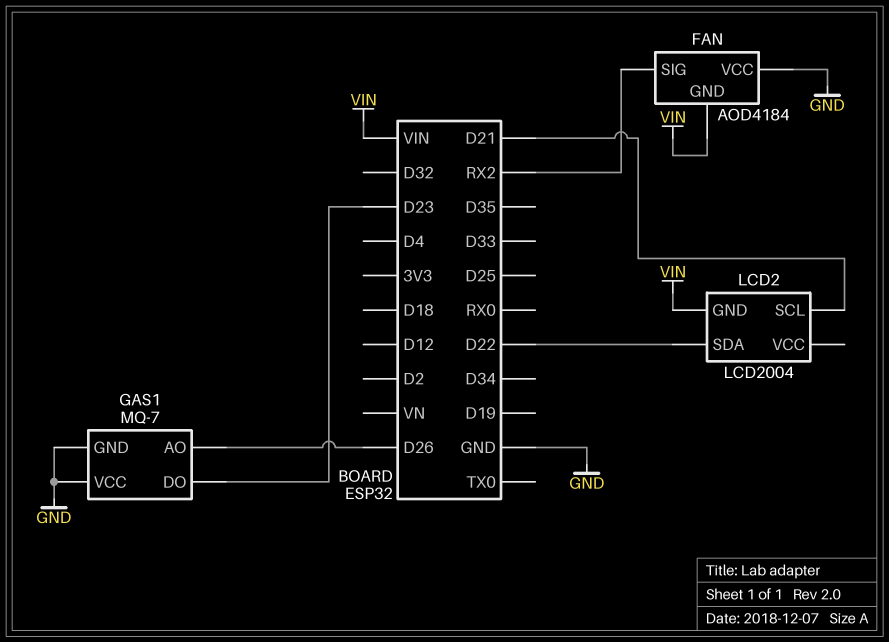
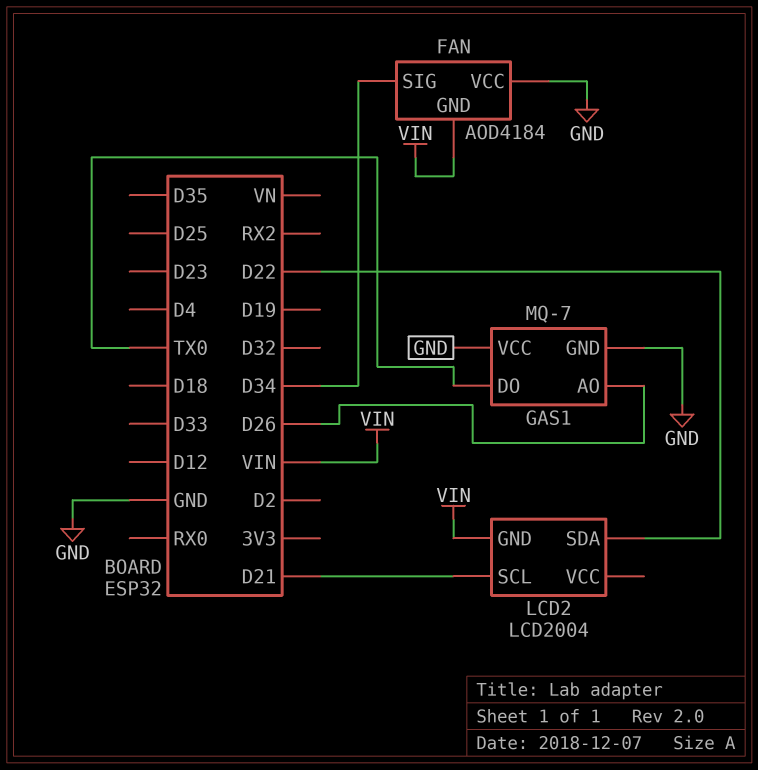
FAN pin SIG: RX2 -> D34
GAS1 pin DO: D23 -> TX0

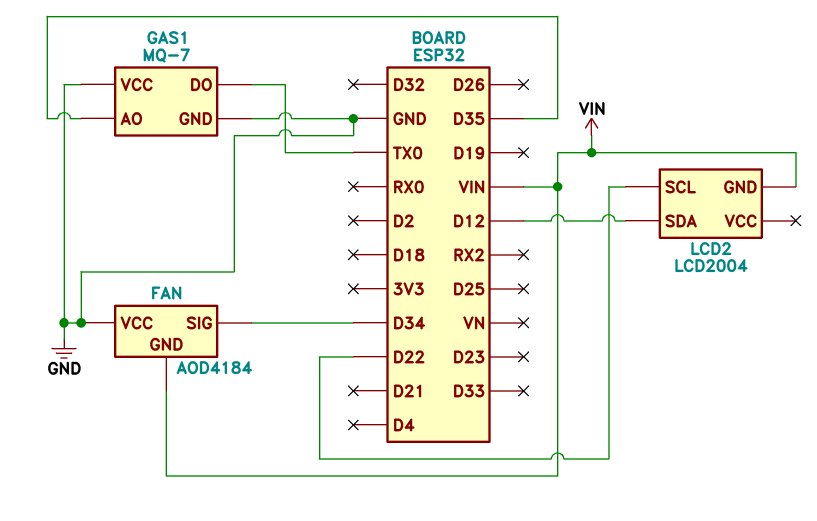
GAS1 pin AO: D26 -> D35
LCD2 pin SCL: D21 -> D22
LCD2 pin SDA: D22 -> D12

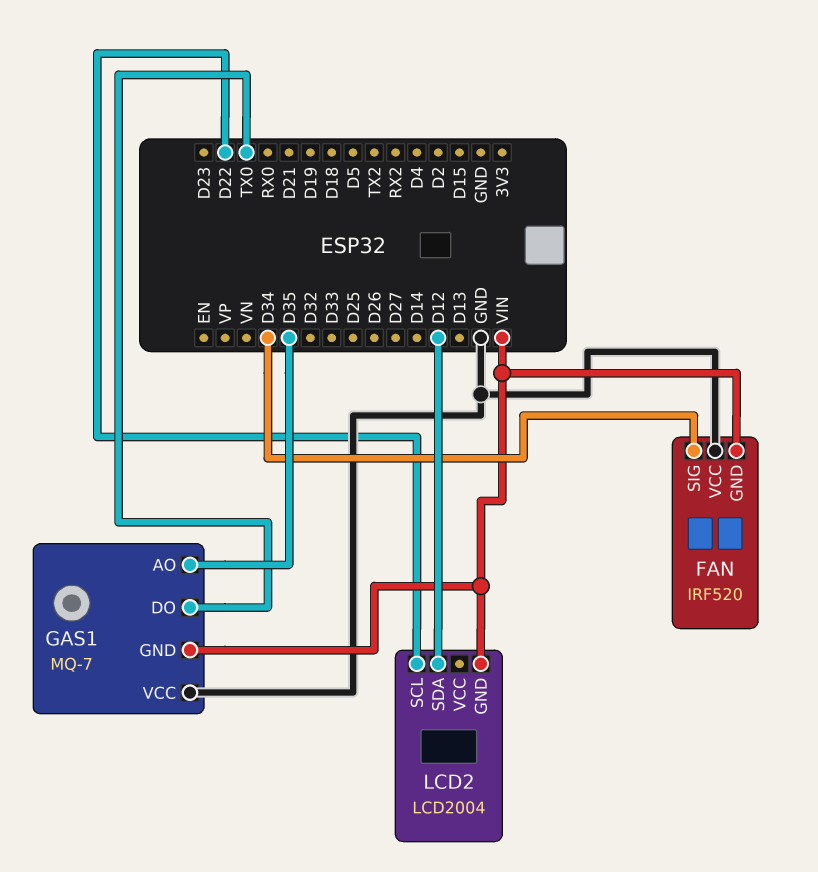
FAN: AOD4184 -> IRF520
GAS1 pin GND: GND -> VIN

